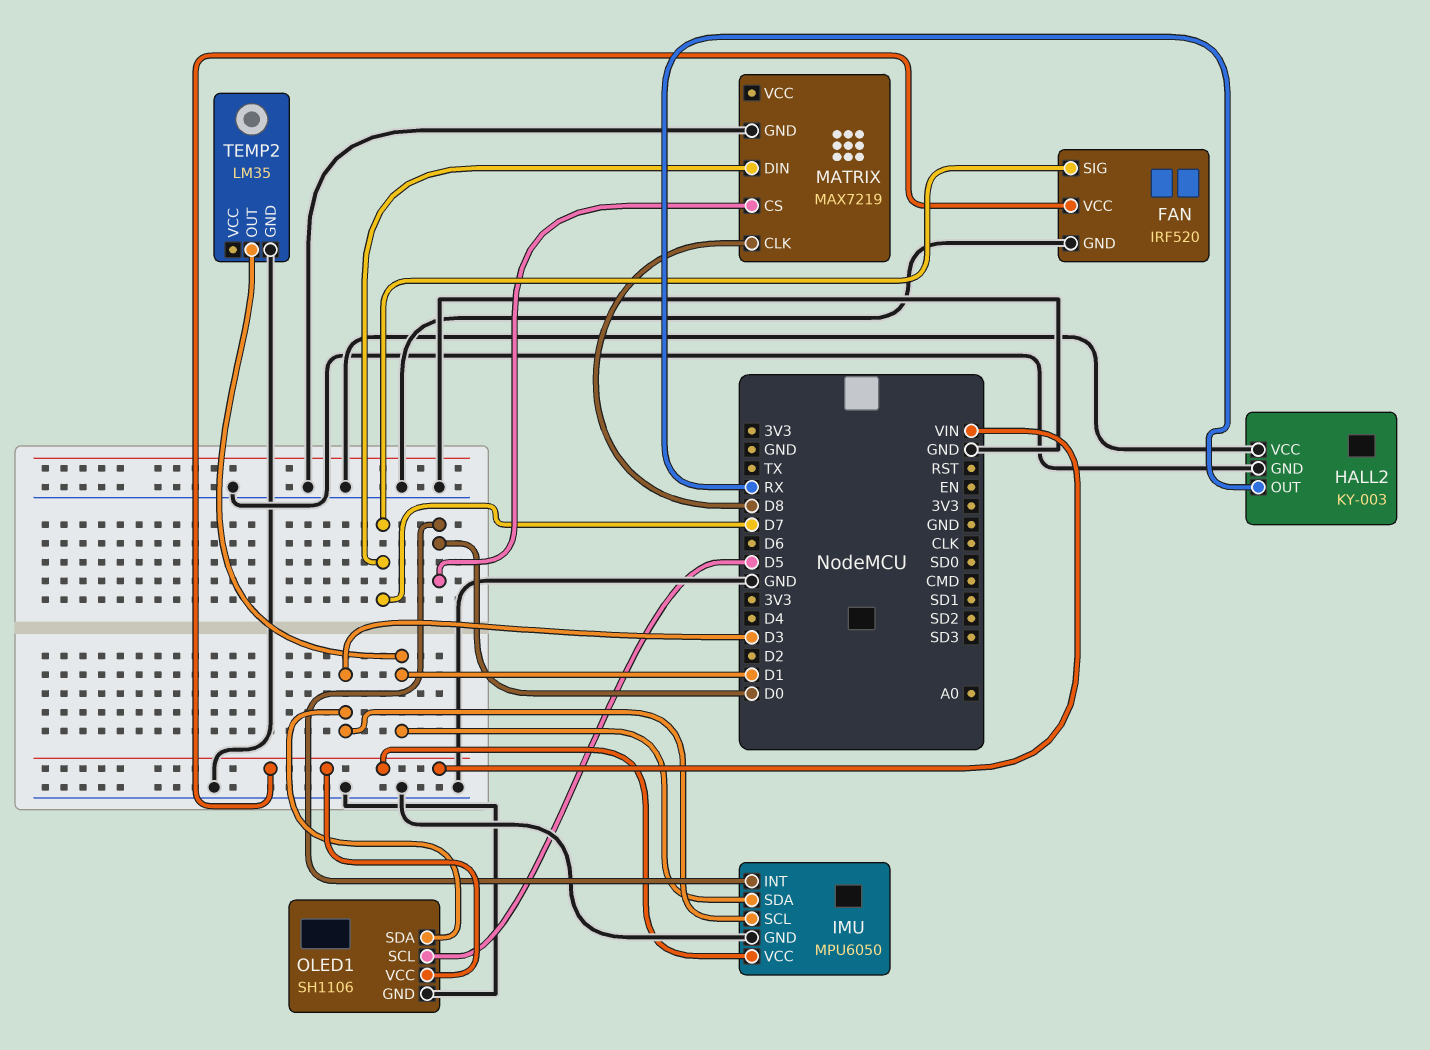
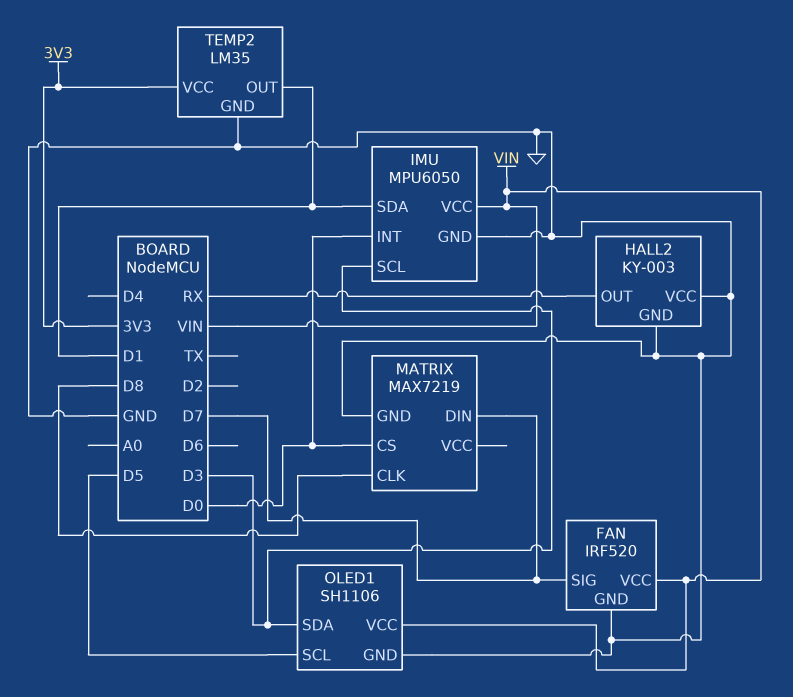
TEMP2 pin VCC: none -> 3V3

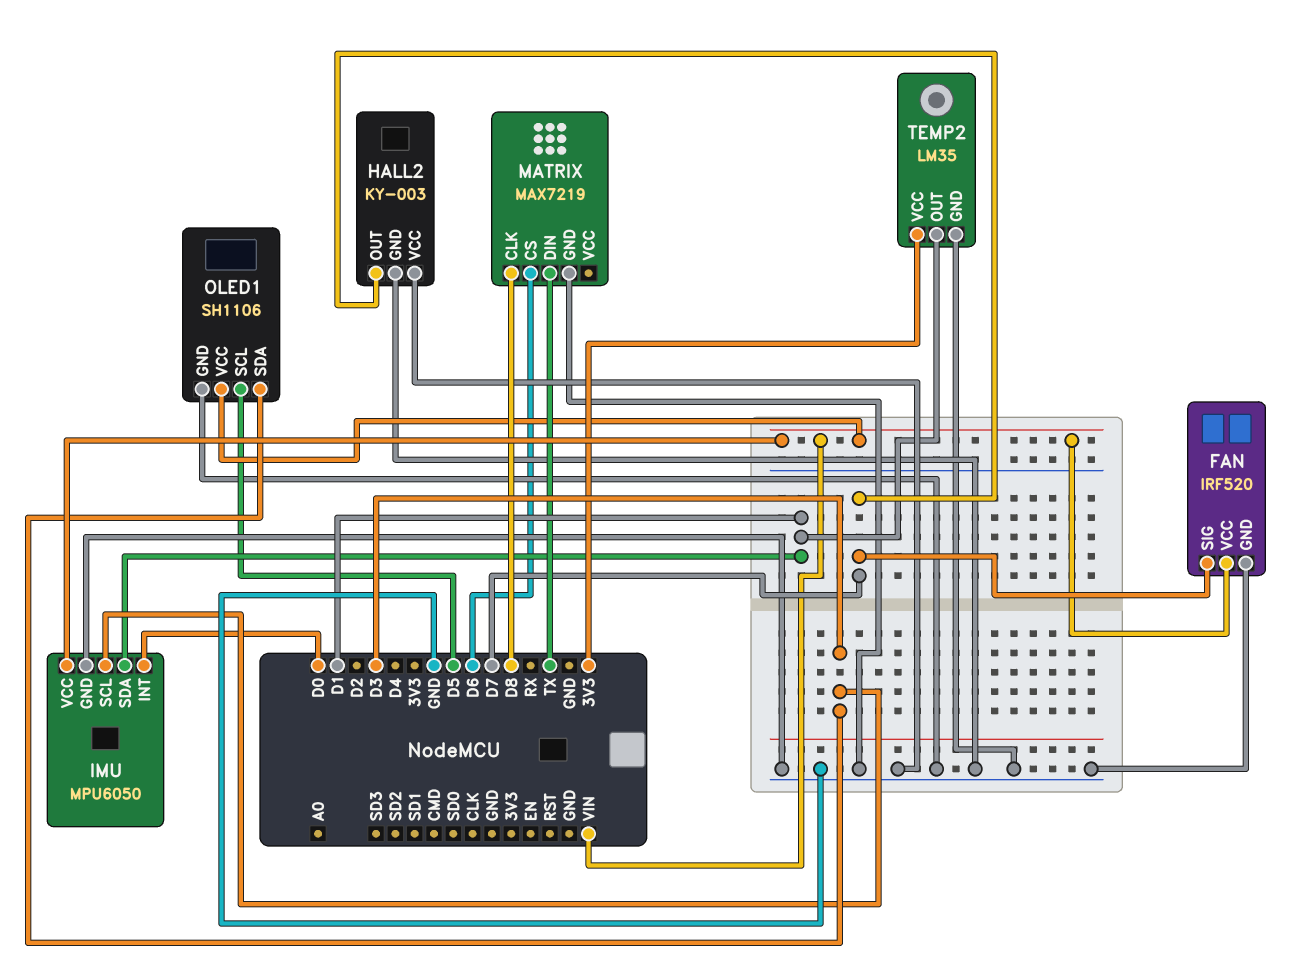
HALL2 pin OUT: RX -> D7
MATRIX pin CS: D0 -> D6
MATRIX pin DIN: D7 -> TX

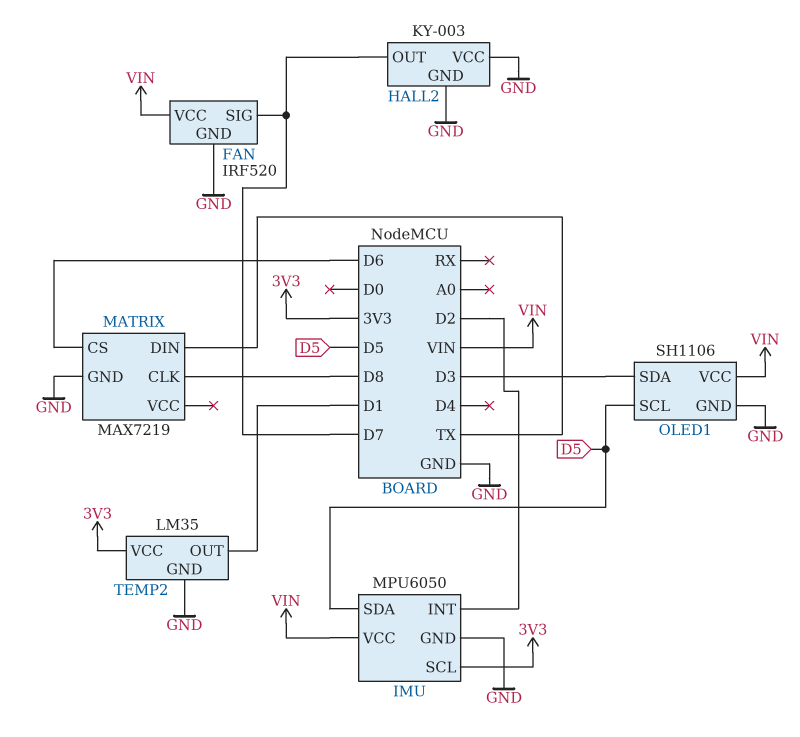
IMU pin INT: D0 -> D2
IMU pin SCL: D3 -> 3V3
IMU pin SDA: D1 -> D5

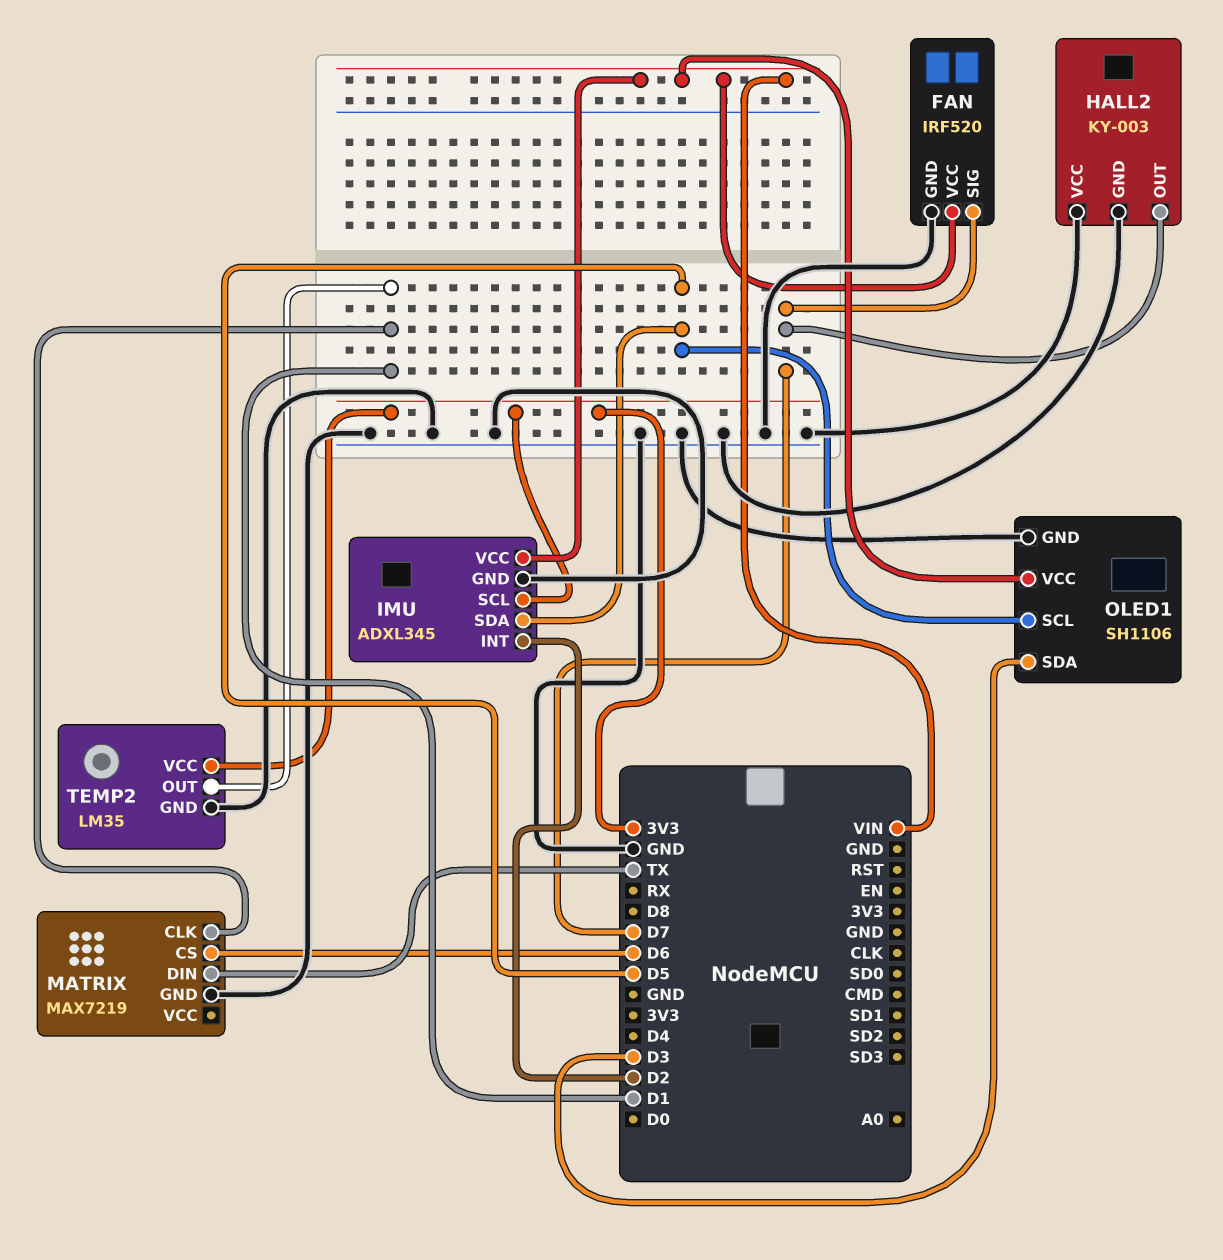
IMU: MPU6050 -> ADXL345
MATRIX pin CLK: D8 -> D1

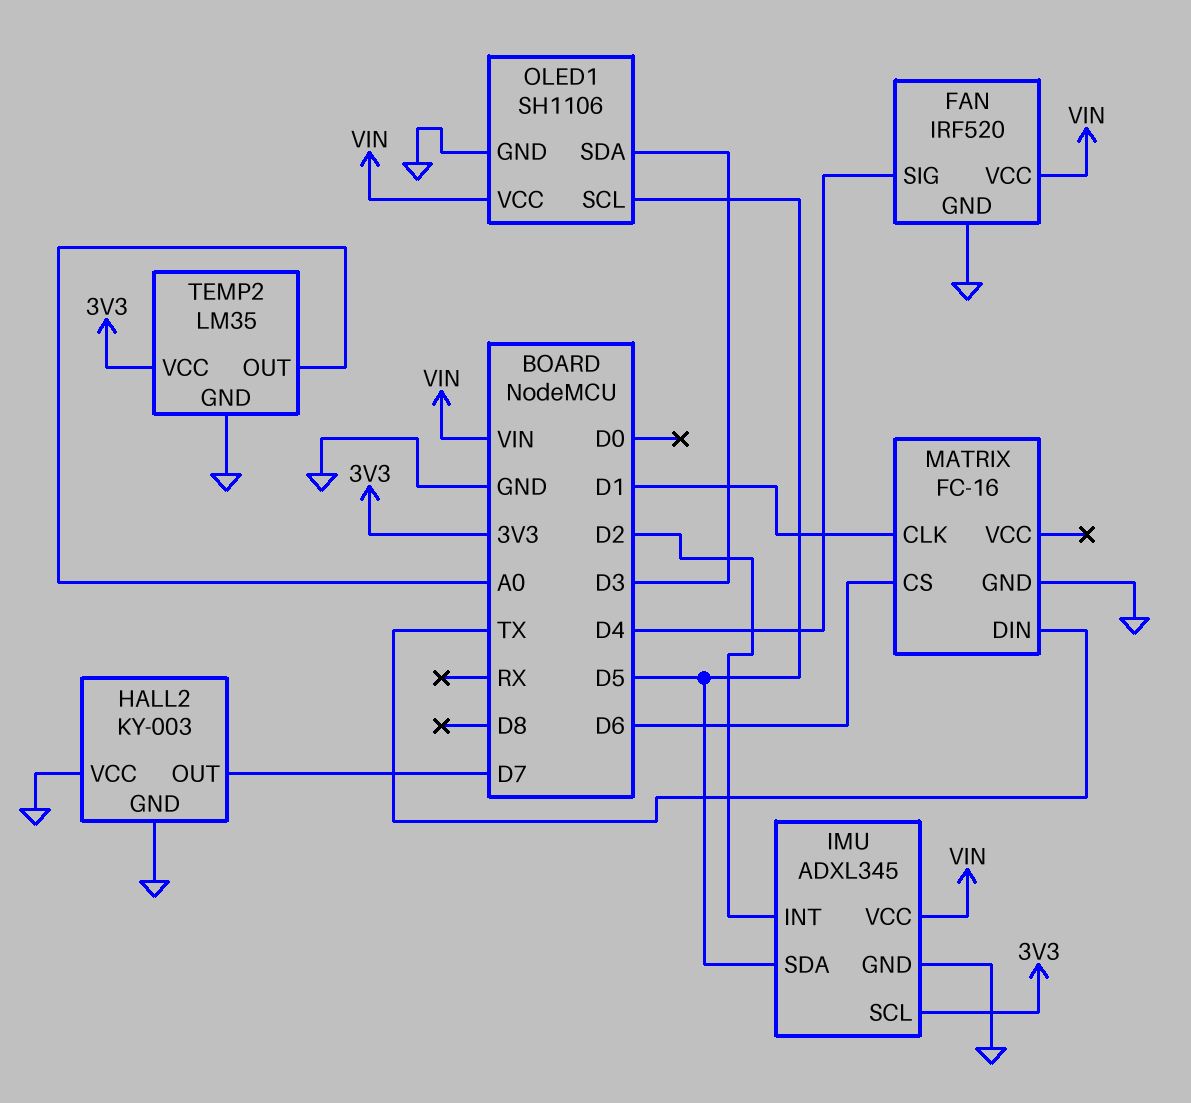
FAN pin SIG: D7 -> D4
MATRIX: MAX7219 -> FC-16
TEMP2 pin OUT: D1 -> A0

